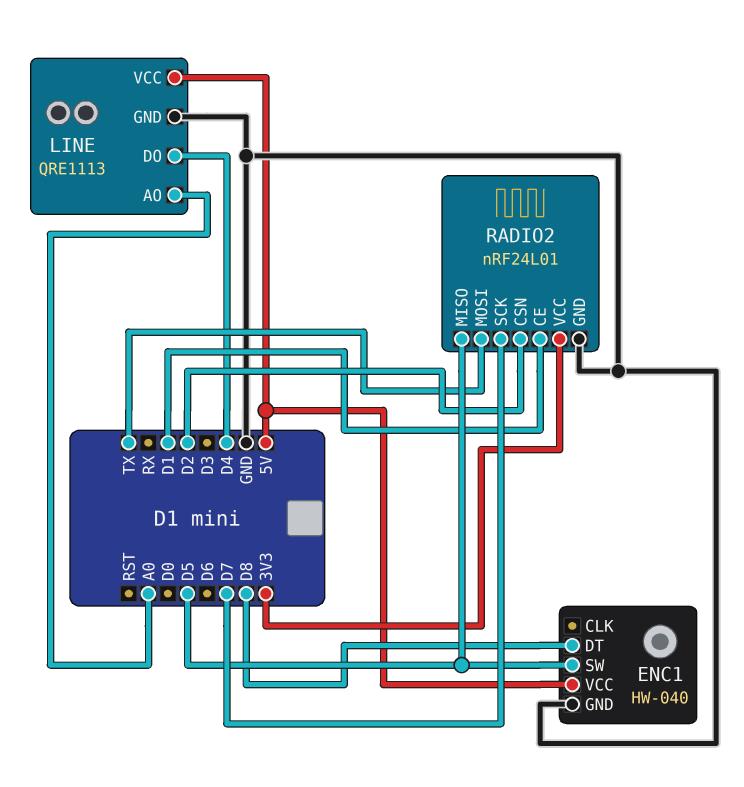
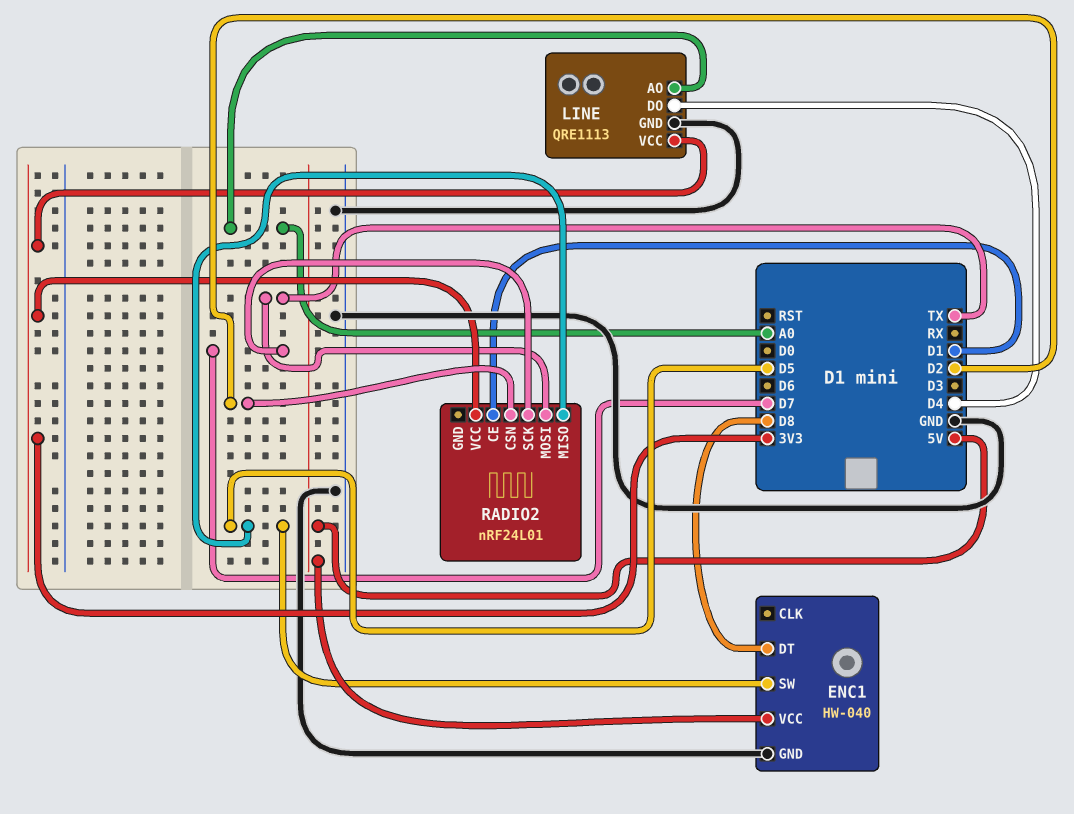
LINE pin VCC: 5V -> 3V3
RADIO2 pin GND: GND -> none

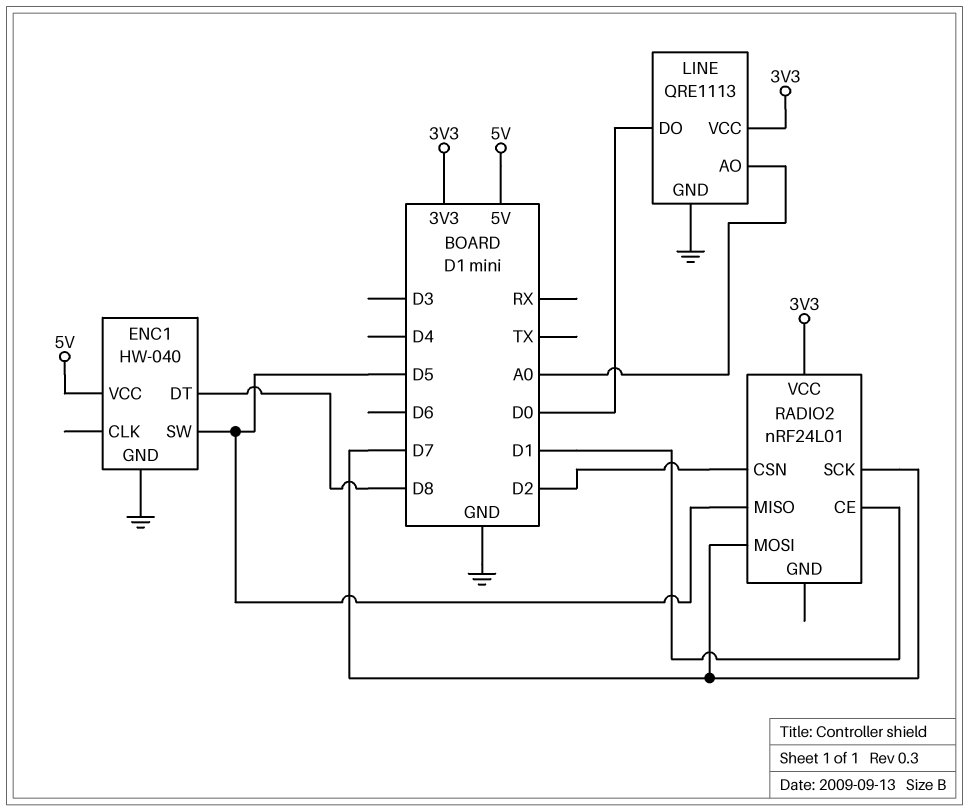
LINE pin DO: D4 -> D0
RADIO2 pin MOSI: TX -> D7

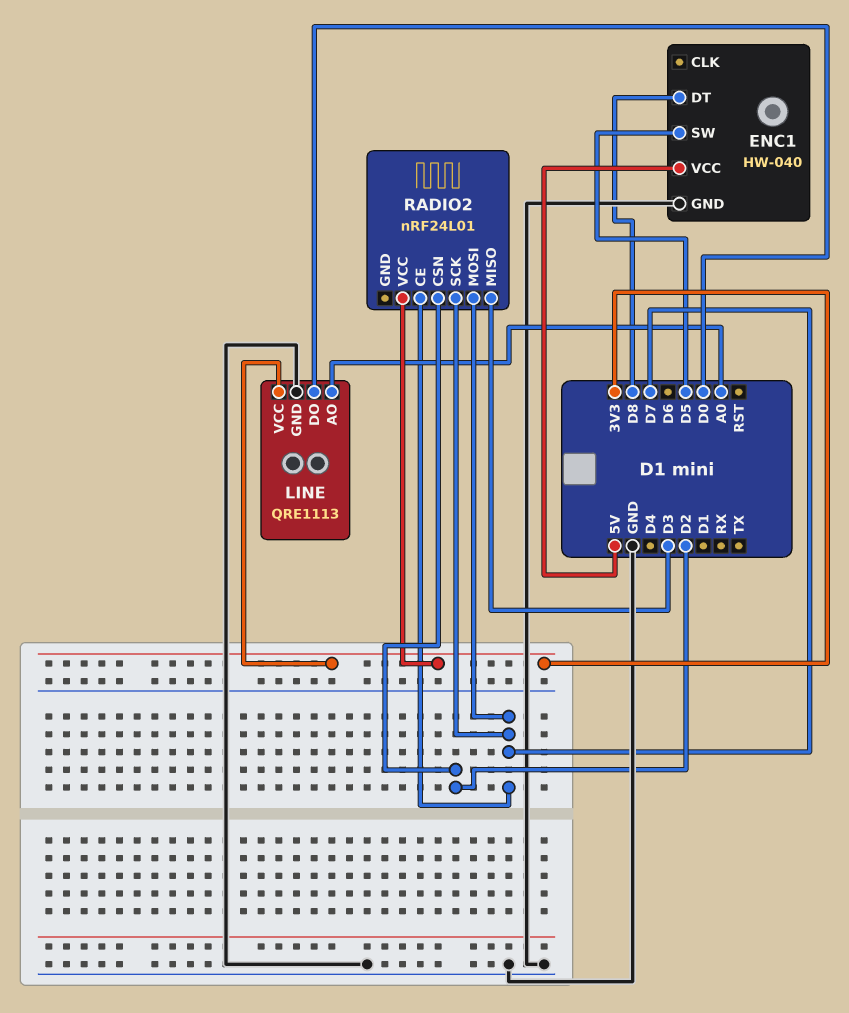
RADIO2 pin CE: D1 -> D7
RADIO2 pin MISO: D5 -> D3

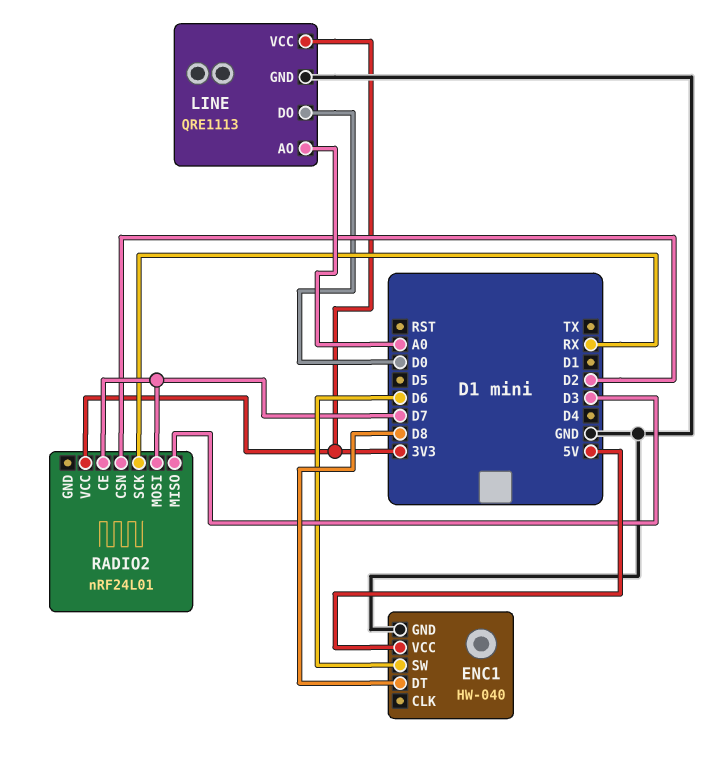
ENC1 pin SW: D5 -> D6
RADIO2 pin SCK: D7 -> RX

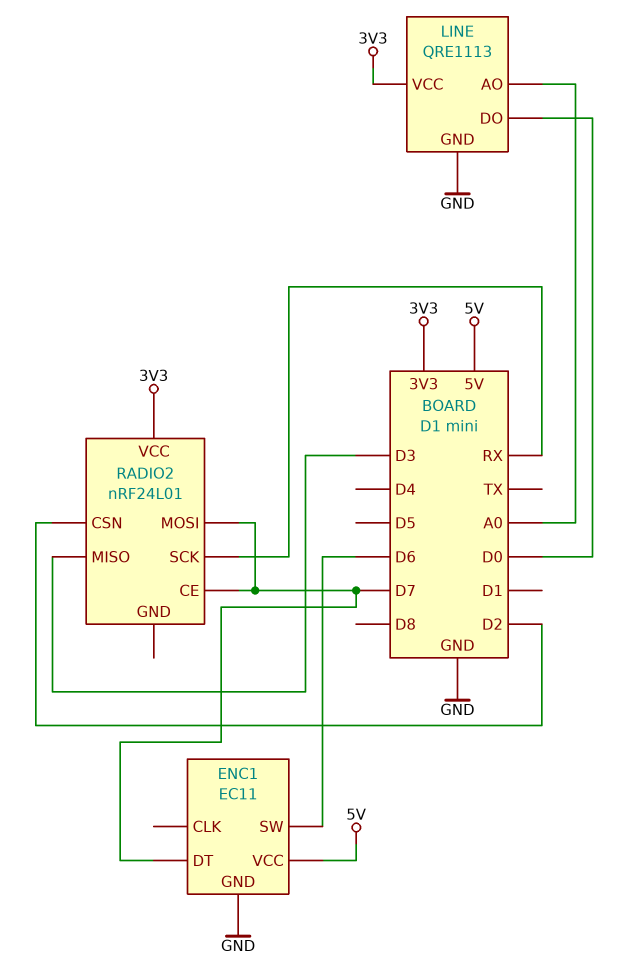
ENC1: HW-040 -> EC11
ENC1 pin DT: D8 -> D7

